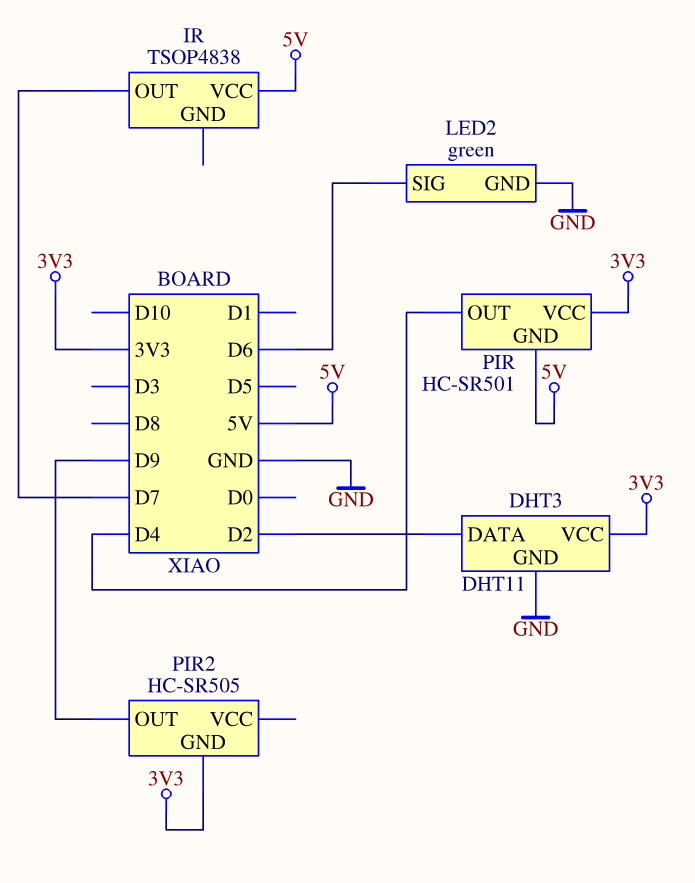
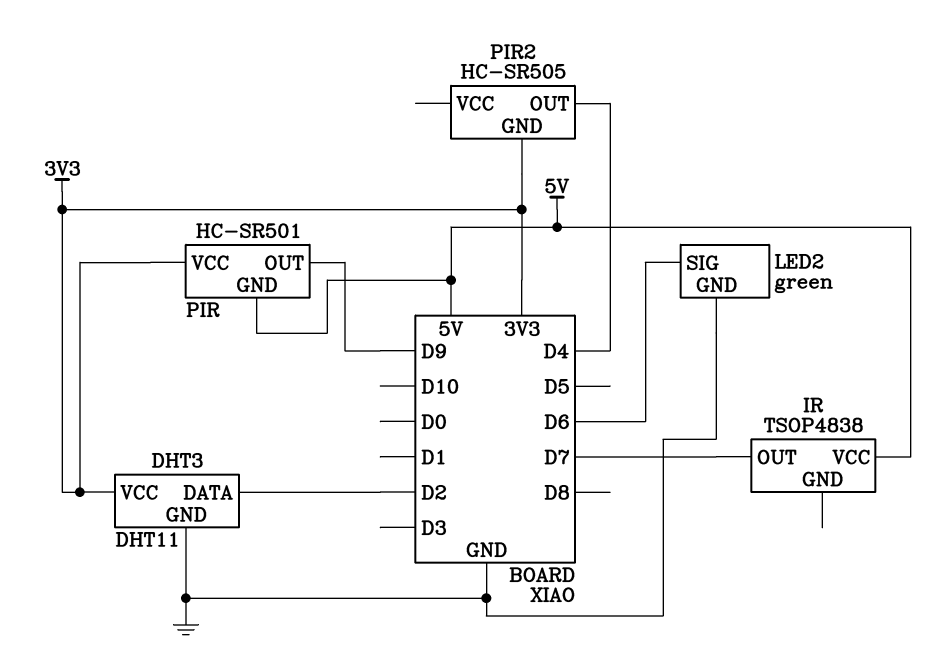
PIR pin OUT: D4 -> D9
PIR2 pin OUT: D9 -> D4

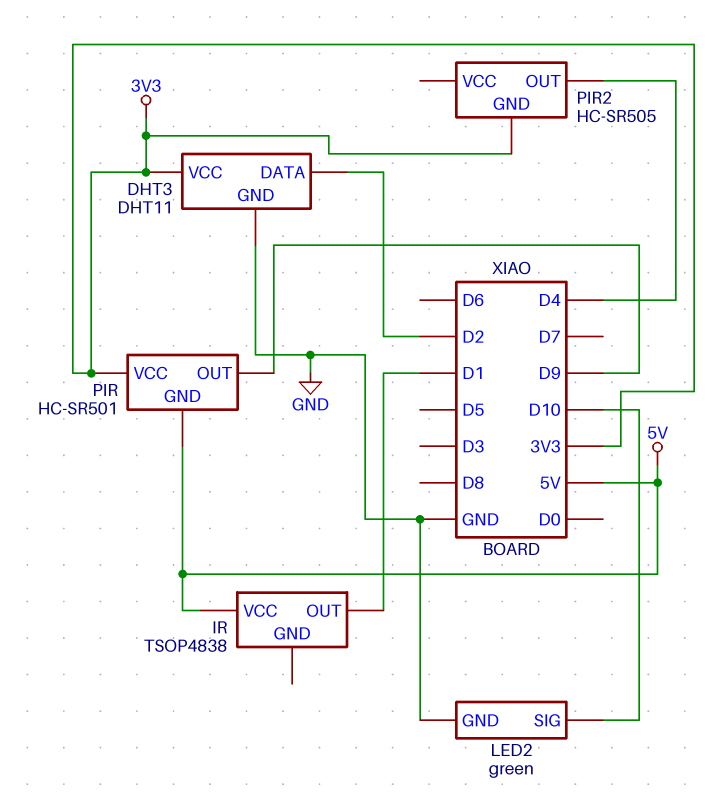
IR pin OUT: D7 -> D1
LED2 pin SIG: D6 -> D10

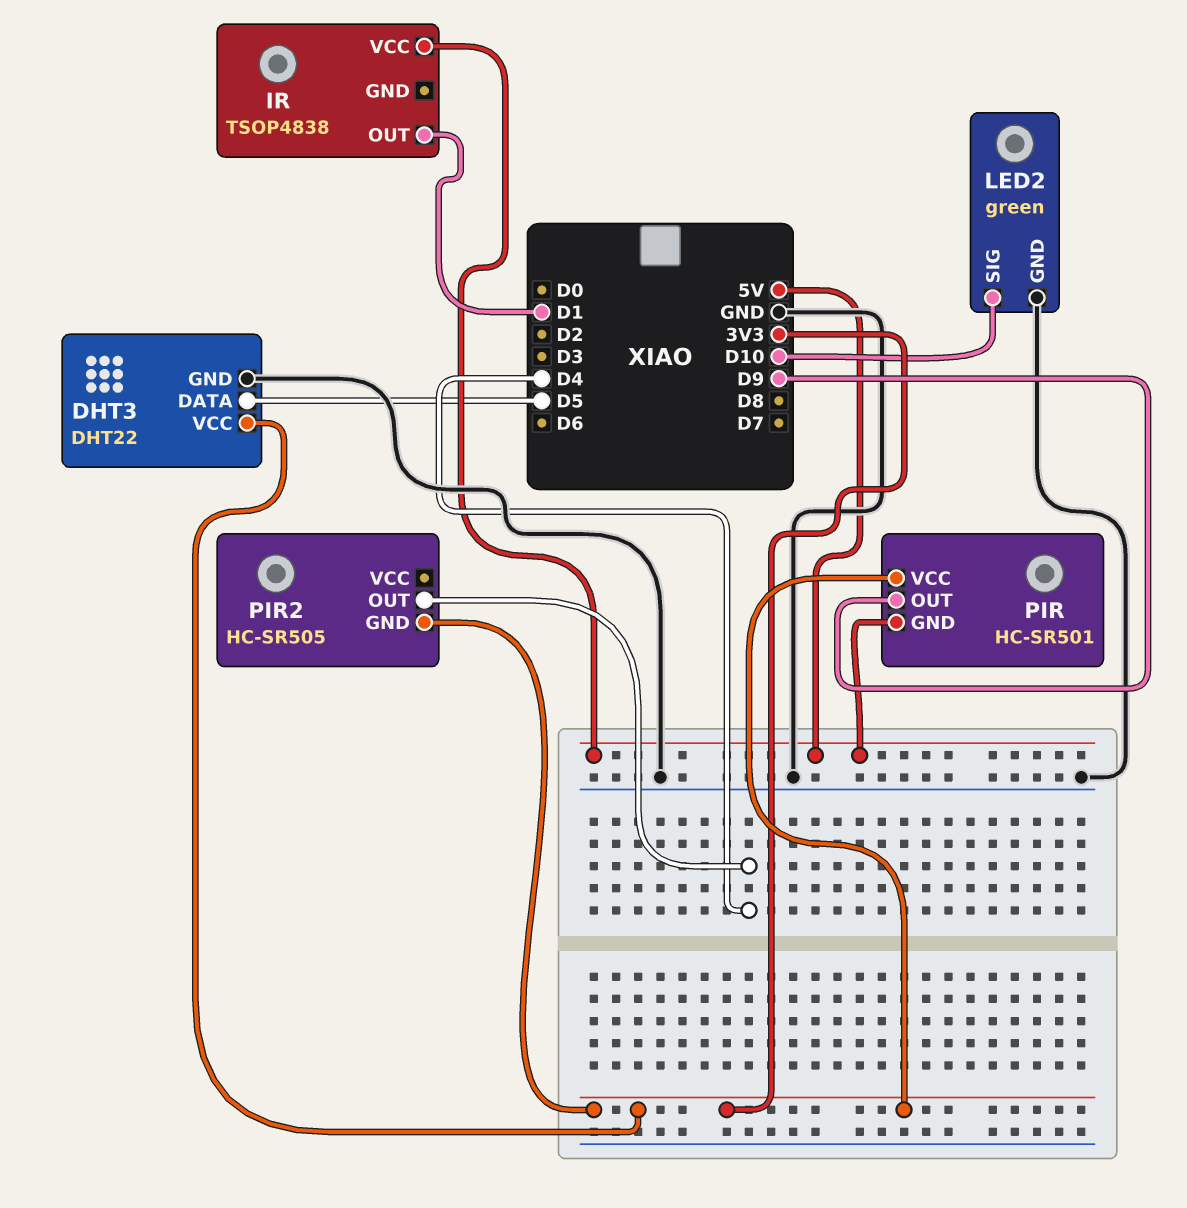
DHT3: DHT11 -> DHT22
DHT3 pin DATA: D2 -> D5

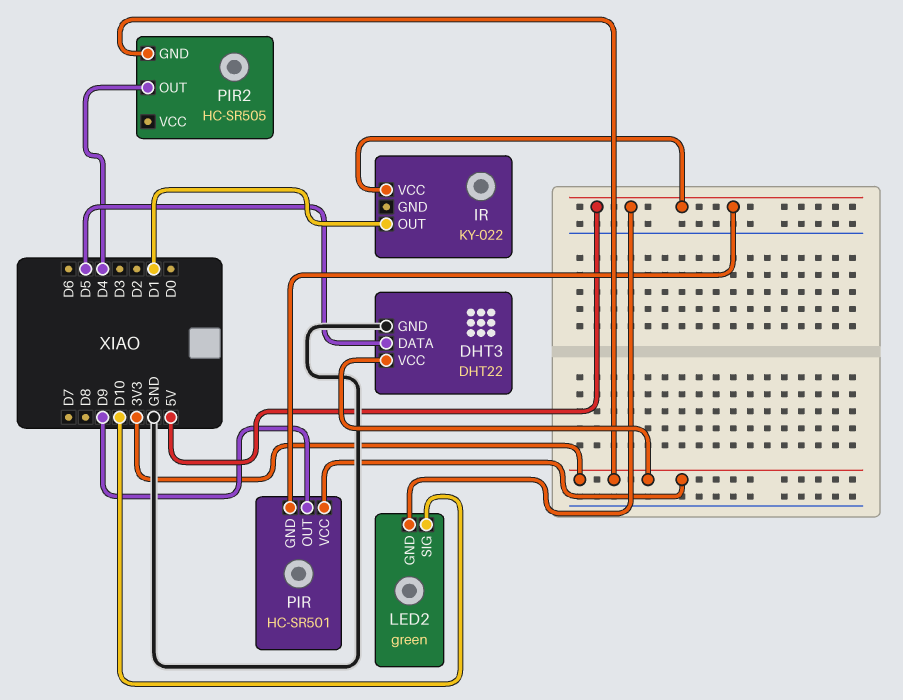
IR: TSOP4838 -> KY-022
LED2 pin GND: GND -> 5V

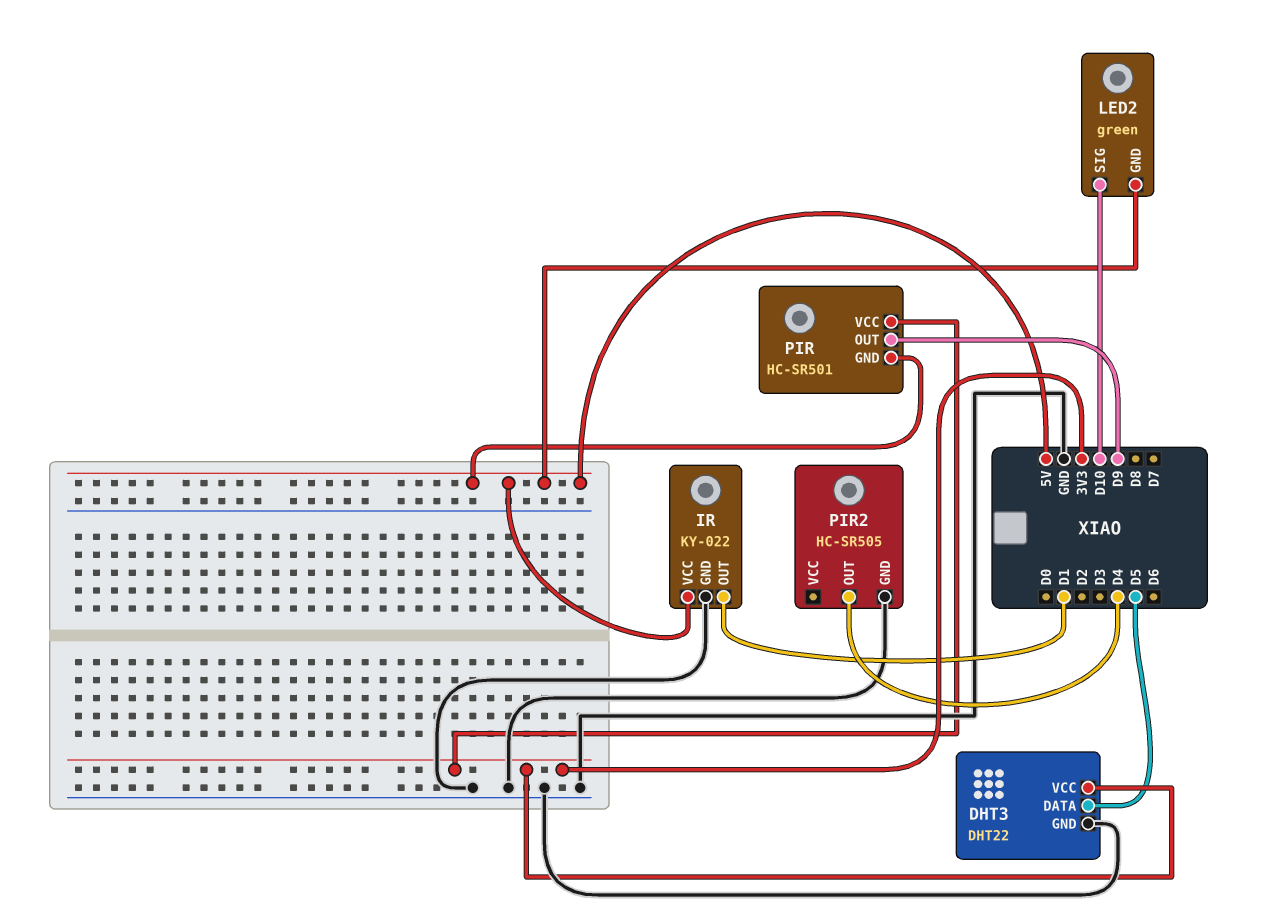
IR pin GND: none -> GND
PIR2 pin GND: 3V3 -> GND

